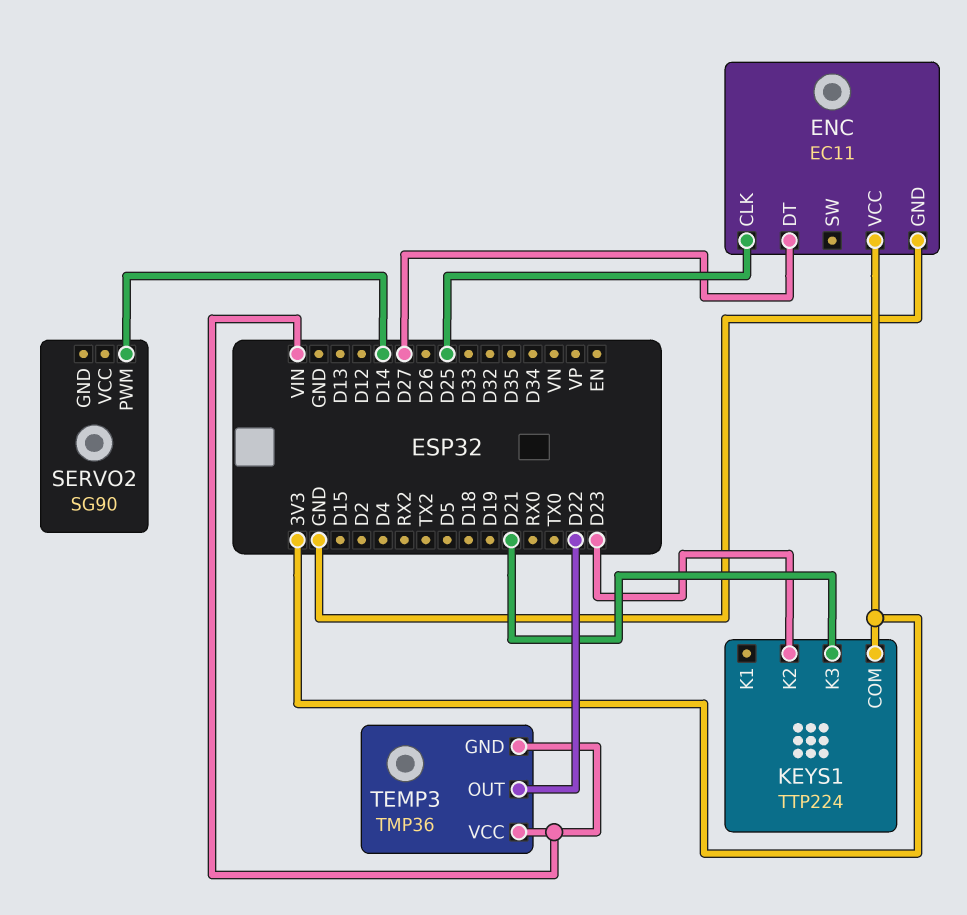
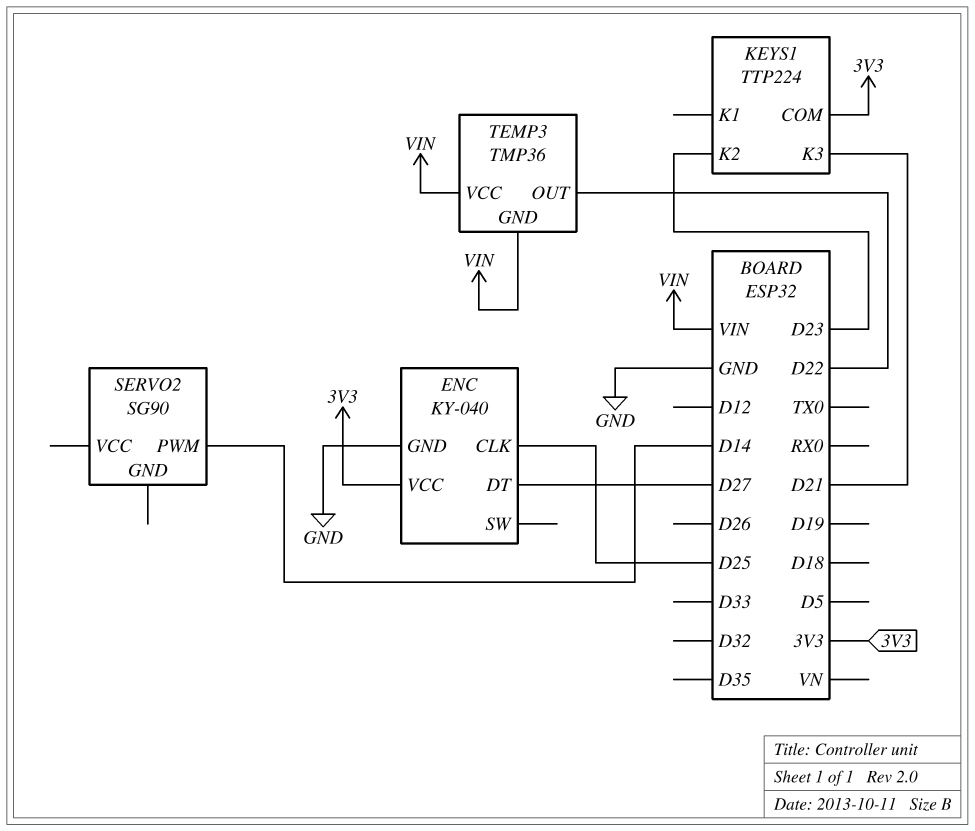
ENC: EC11 -> KY-040

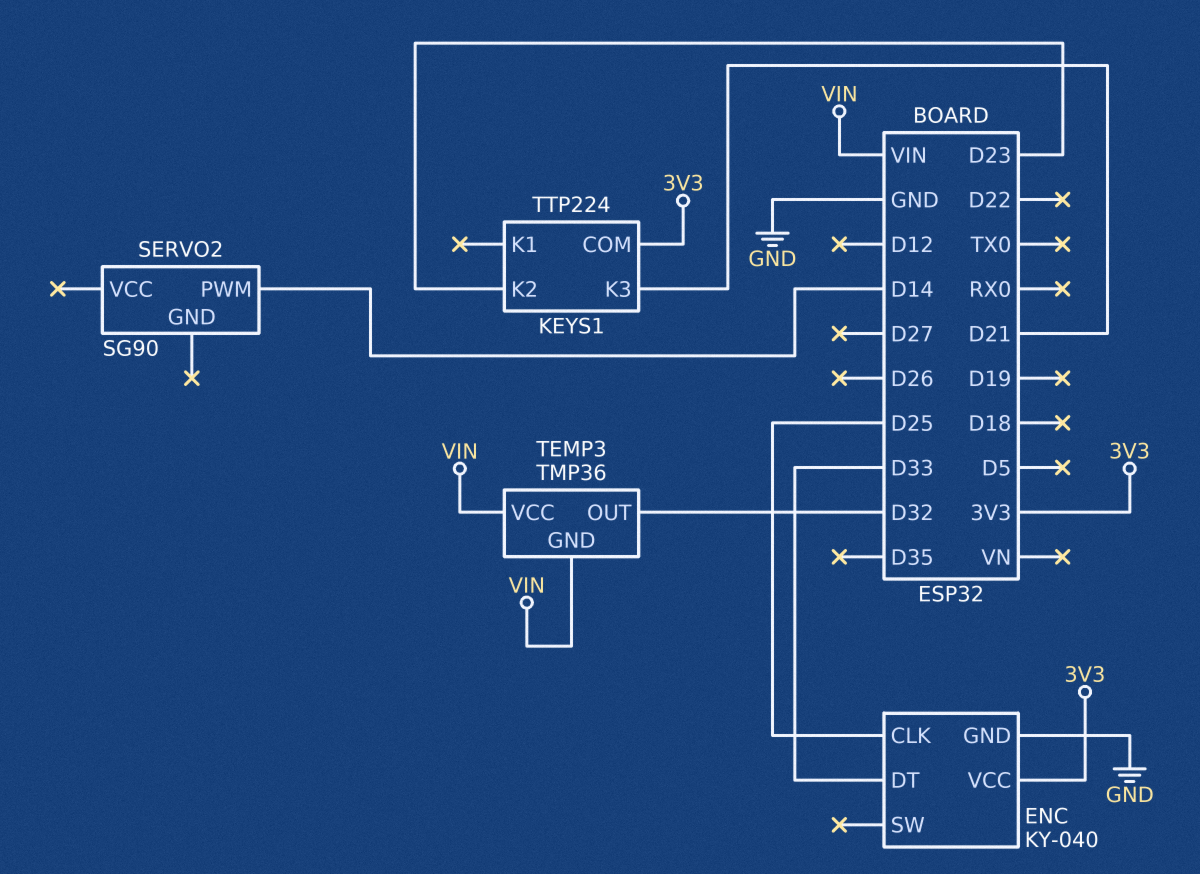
ENC pin DT: D27 -> D33
TEMP3 pin OUT: D22 -> D32

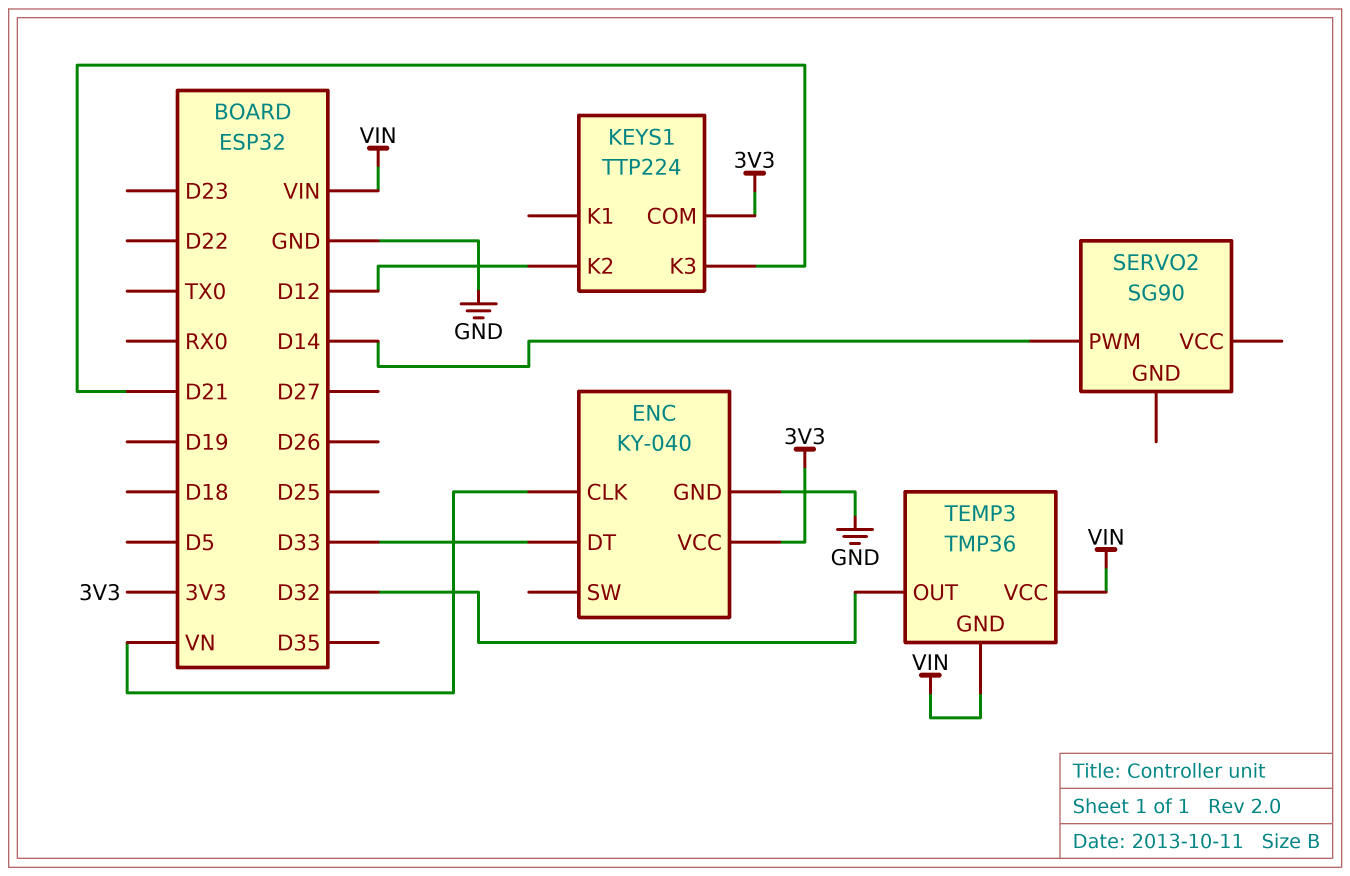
ENC pin CLK: D25 -> VN
KEYS1 pin K2: D23 -> D12

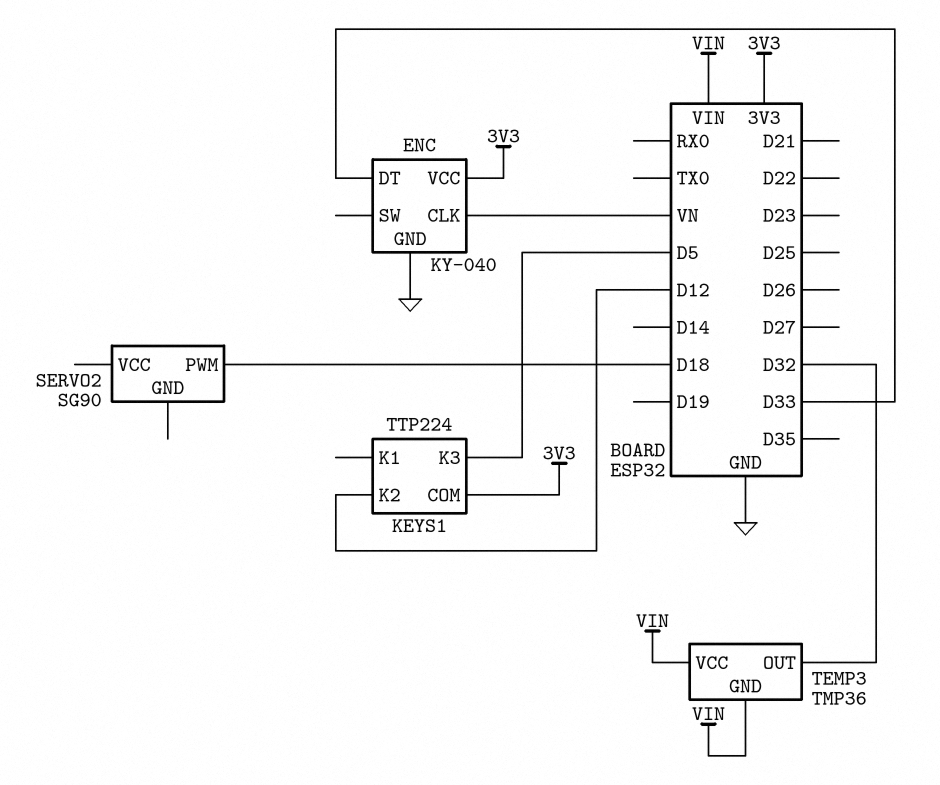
KEYS1 pin K3: D21 -> D5
SERVO2 pin PWM: D14 -> D18

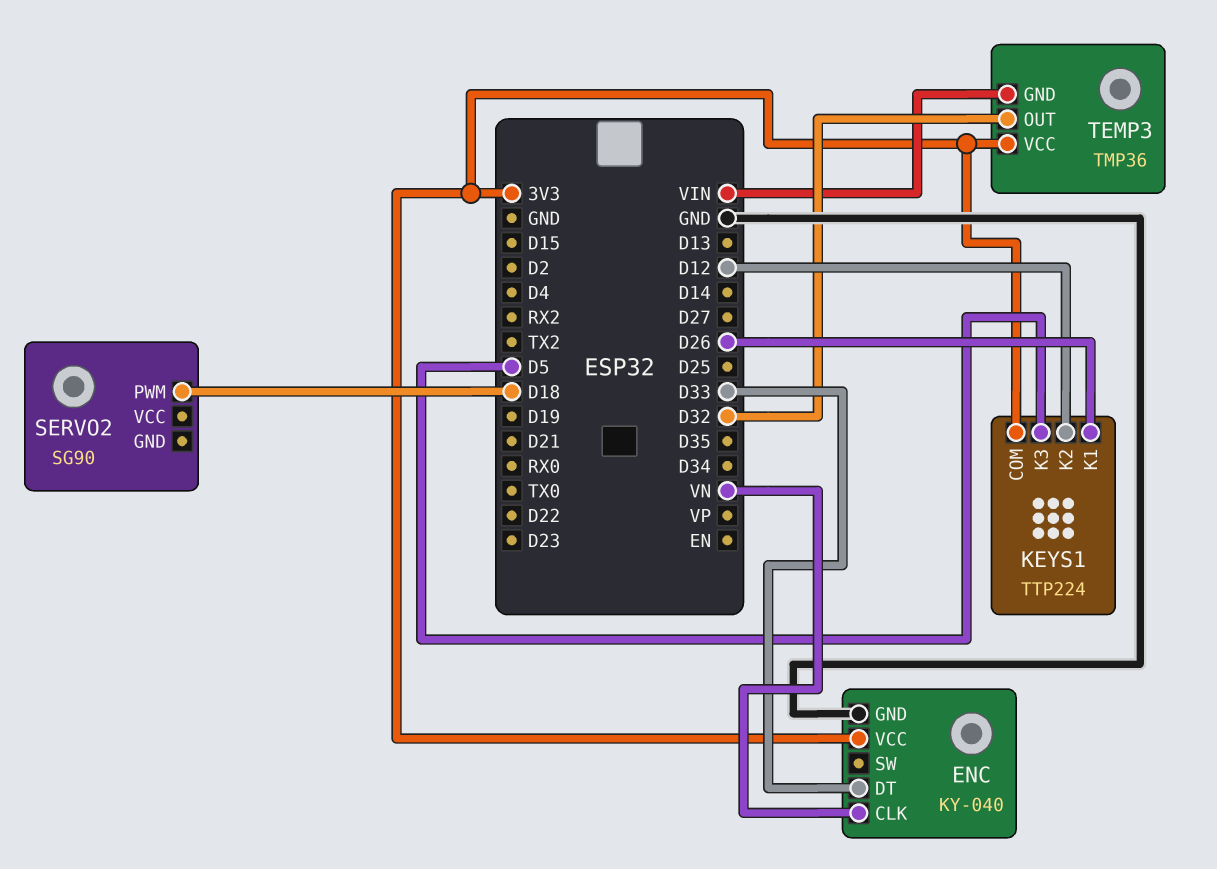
KEYS1 pin K1: none -> D26
TEMP3 pin VCC: VIN -> 3V3

